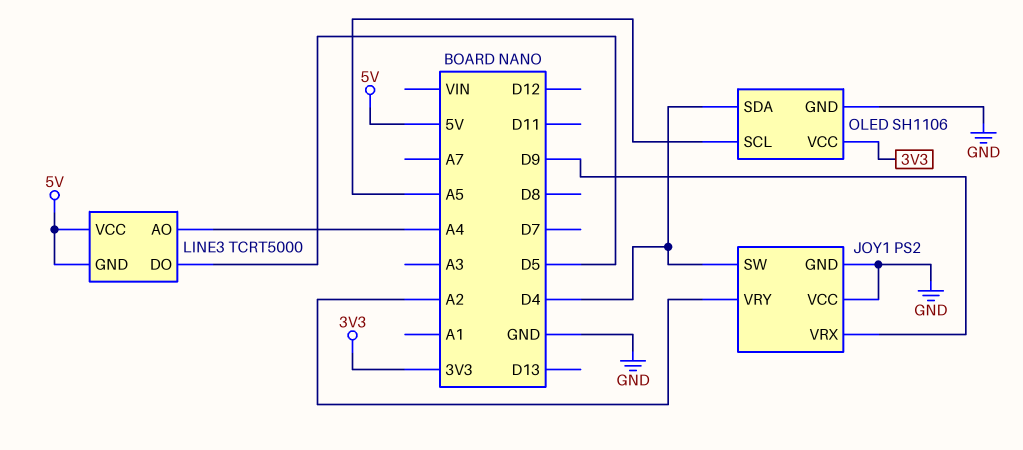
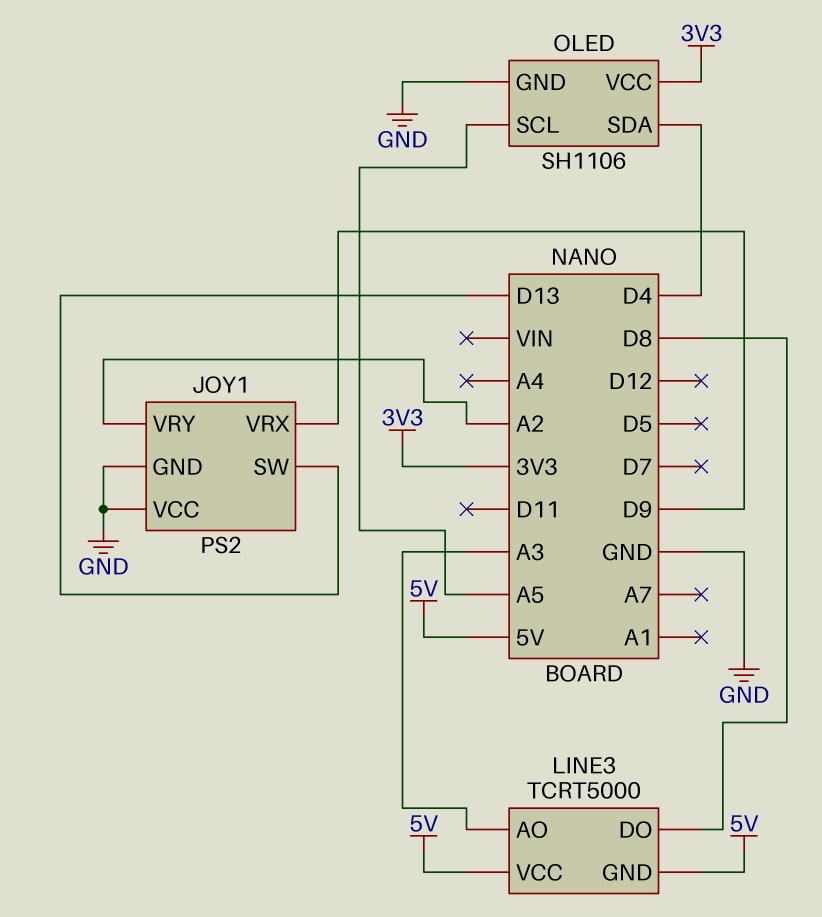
JOY1 pin SW: D4 -> D13
LINE3 pin AO: A4 -> A3
LINE3 pin DO: D5 -> D8

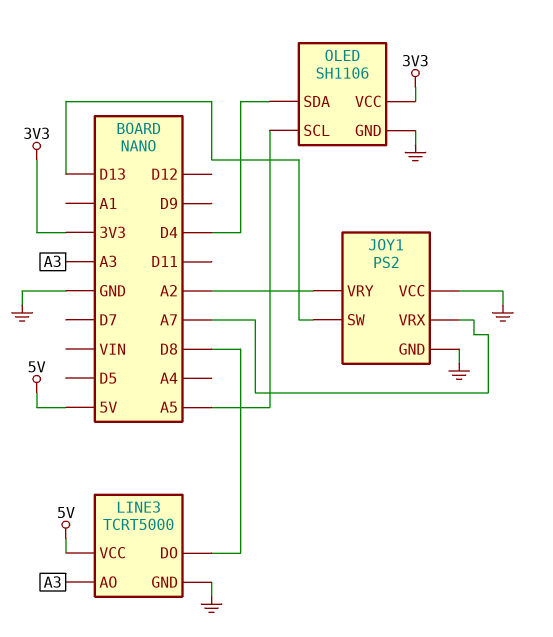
JOY1 pin VRX: D9 -> A7
LINE3 pin GND: 5V -> GND

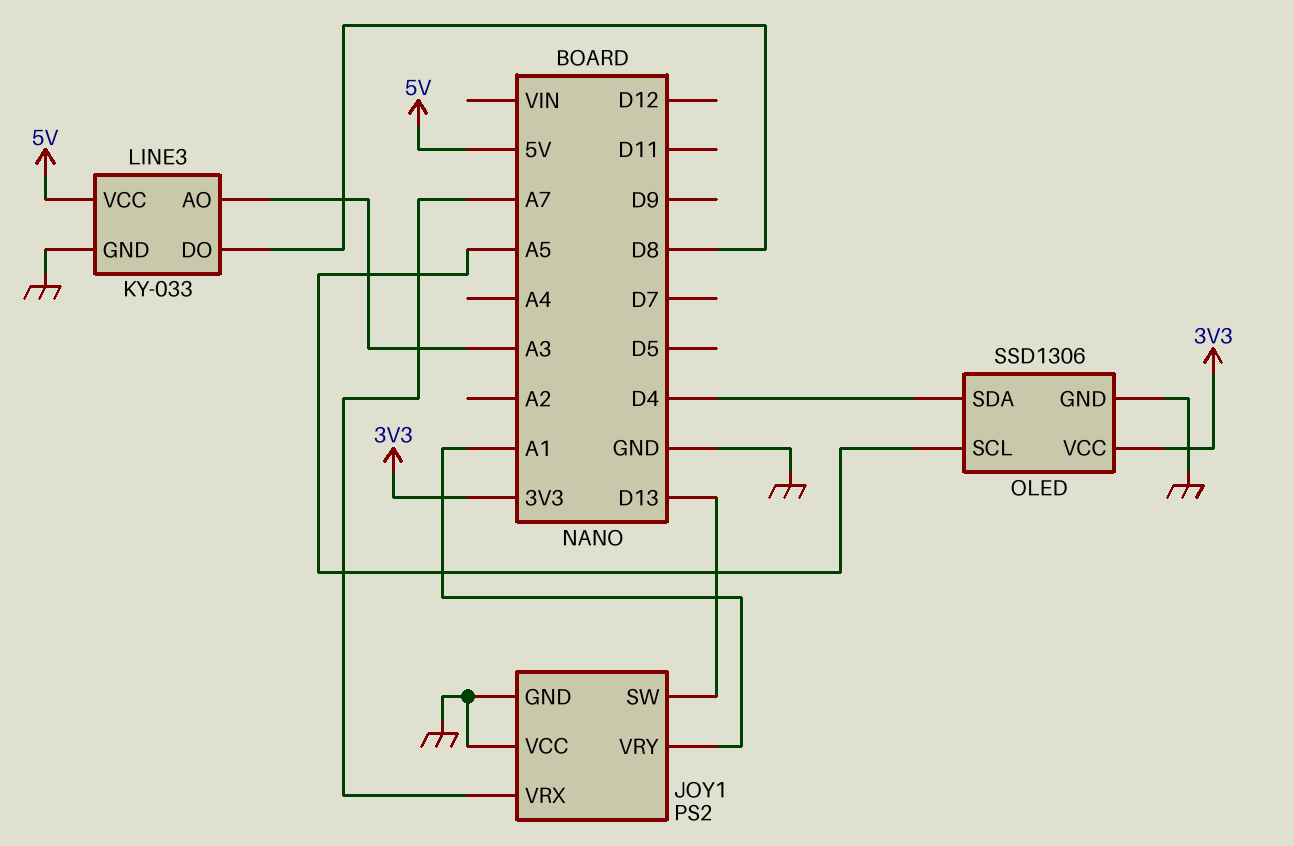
JOY1 pin VRY: A2 -> A1
LINE3: TCRT5000 -> KY-033
OLED: SH1106 -> SSD1306

